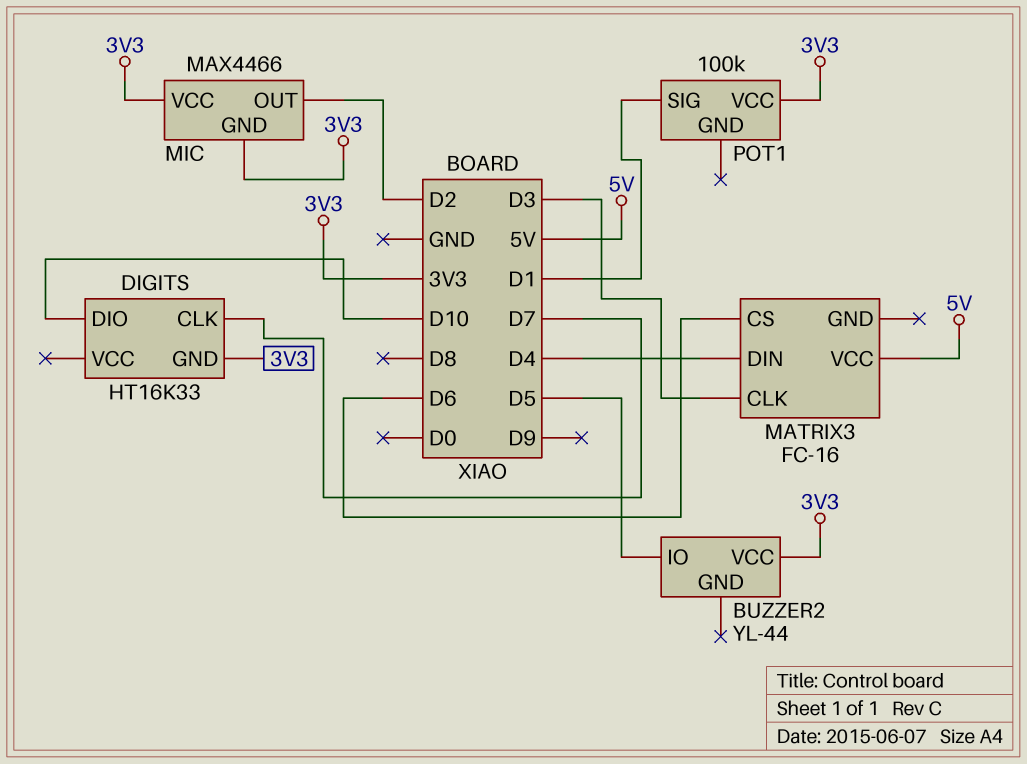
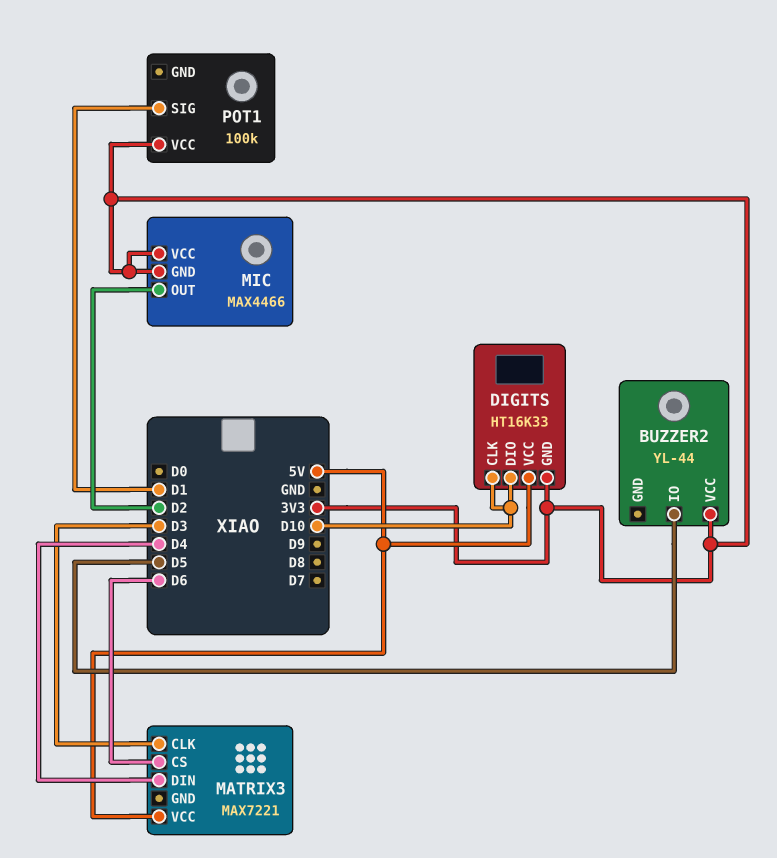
DIGITS pin CLK: D7 -> D10
DIGITS pin VCC: none -> 5V
MATRIX3: FC-16 -> MAX7221

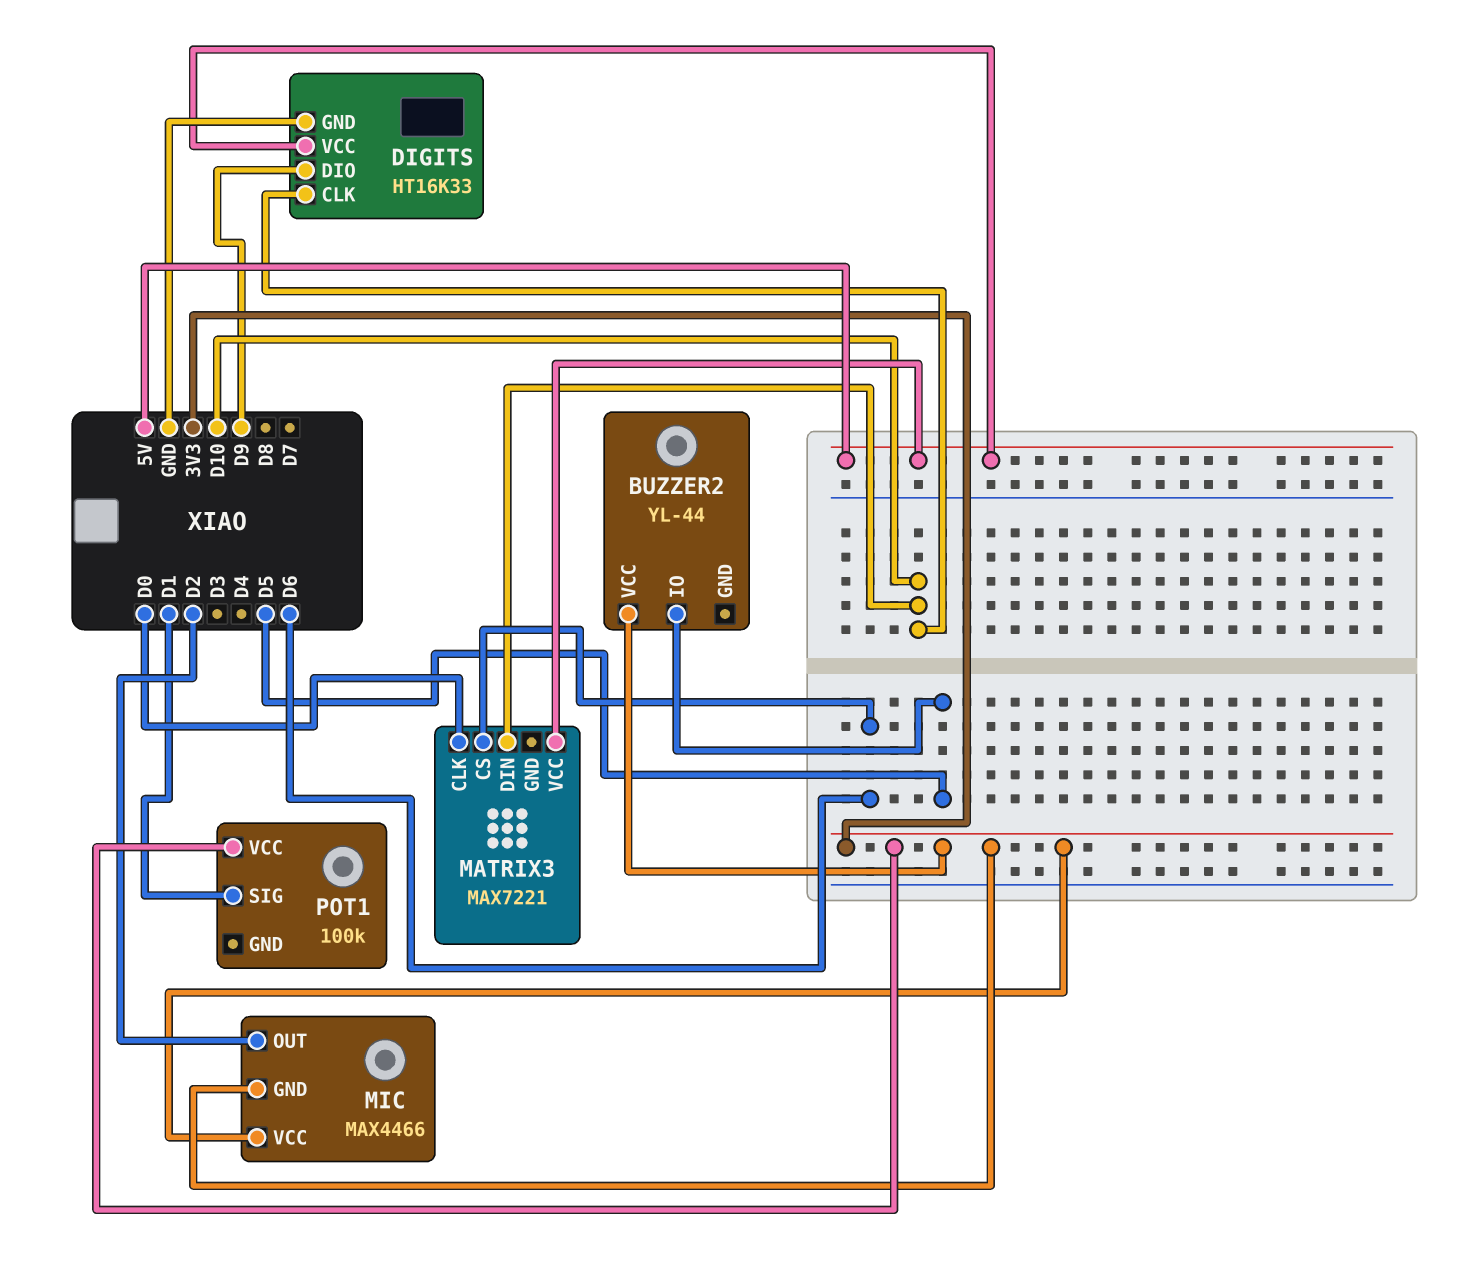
DIGITS pin DIO: D10 -> D9
DIGITS pin GND: 3V3 -> GND
MATRIX3 pin CLK: D3 -> D0
MATRIX3 pin DIN: D4 -> D10

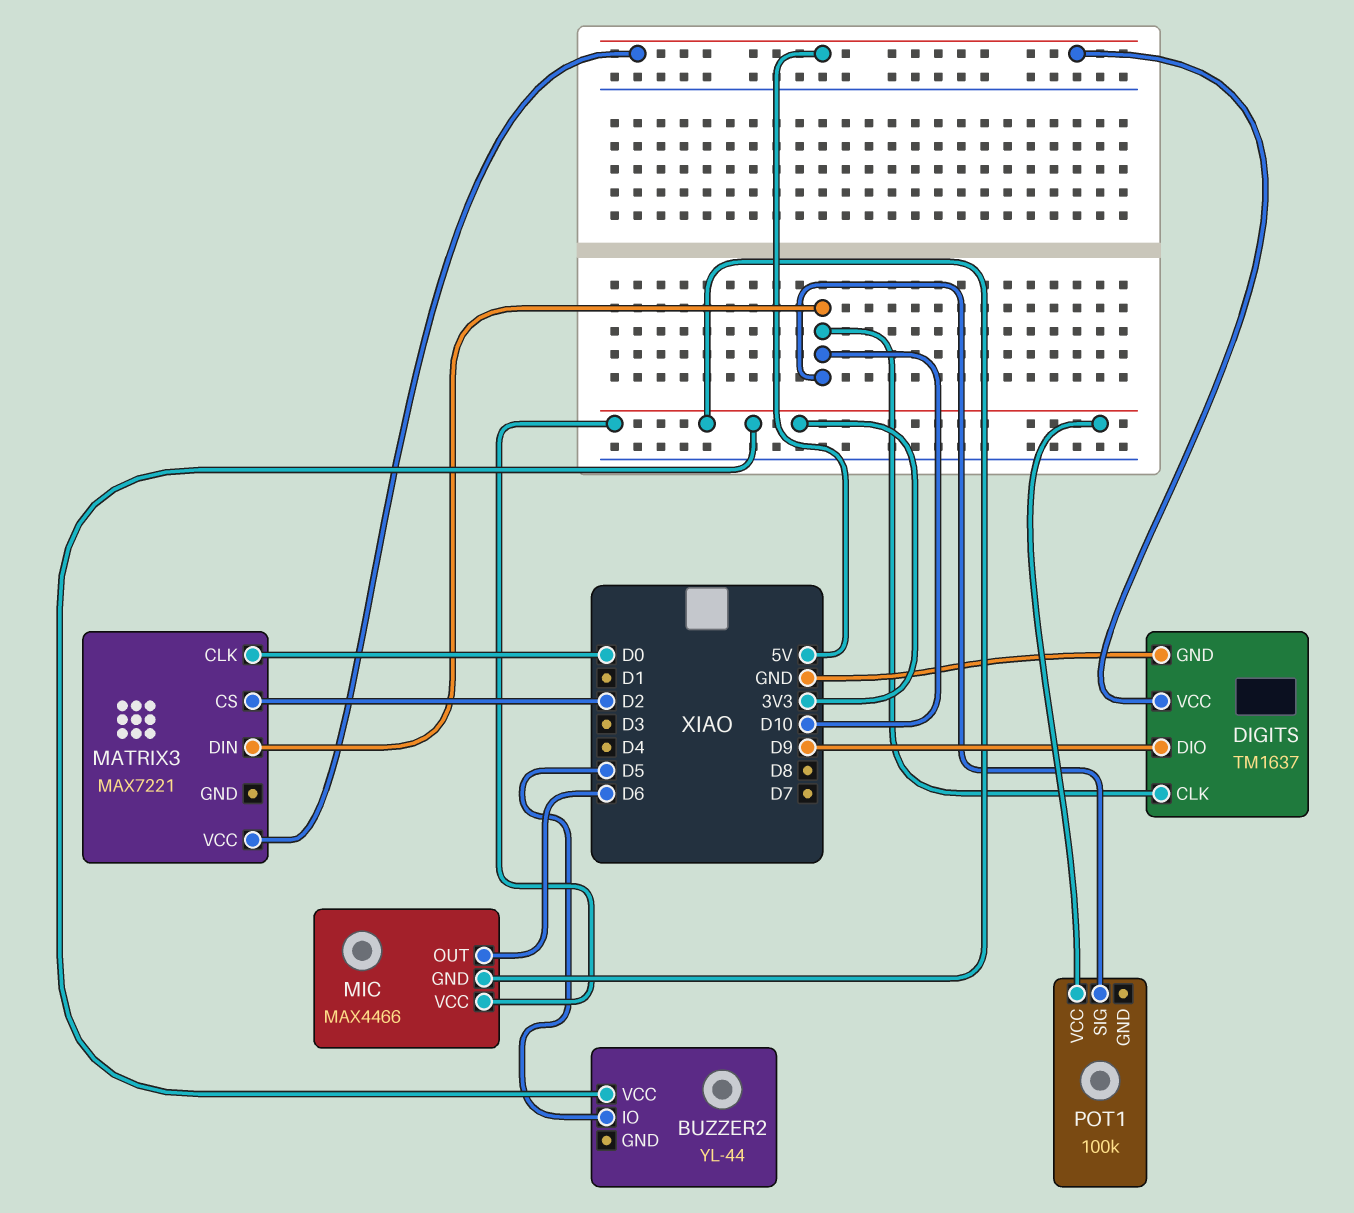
DIGITS: HT16K33 -> TM1637
MATRIX3 pin CS: D6 -> D2
MIC pin OUT: D2 -> D6
POT1 pin SIG: D1 -> D10

